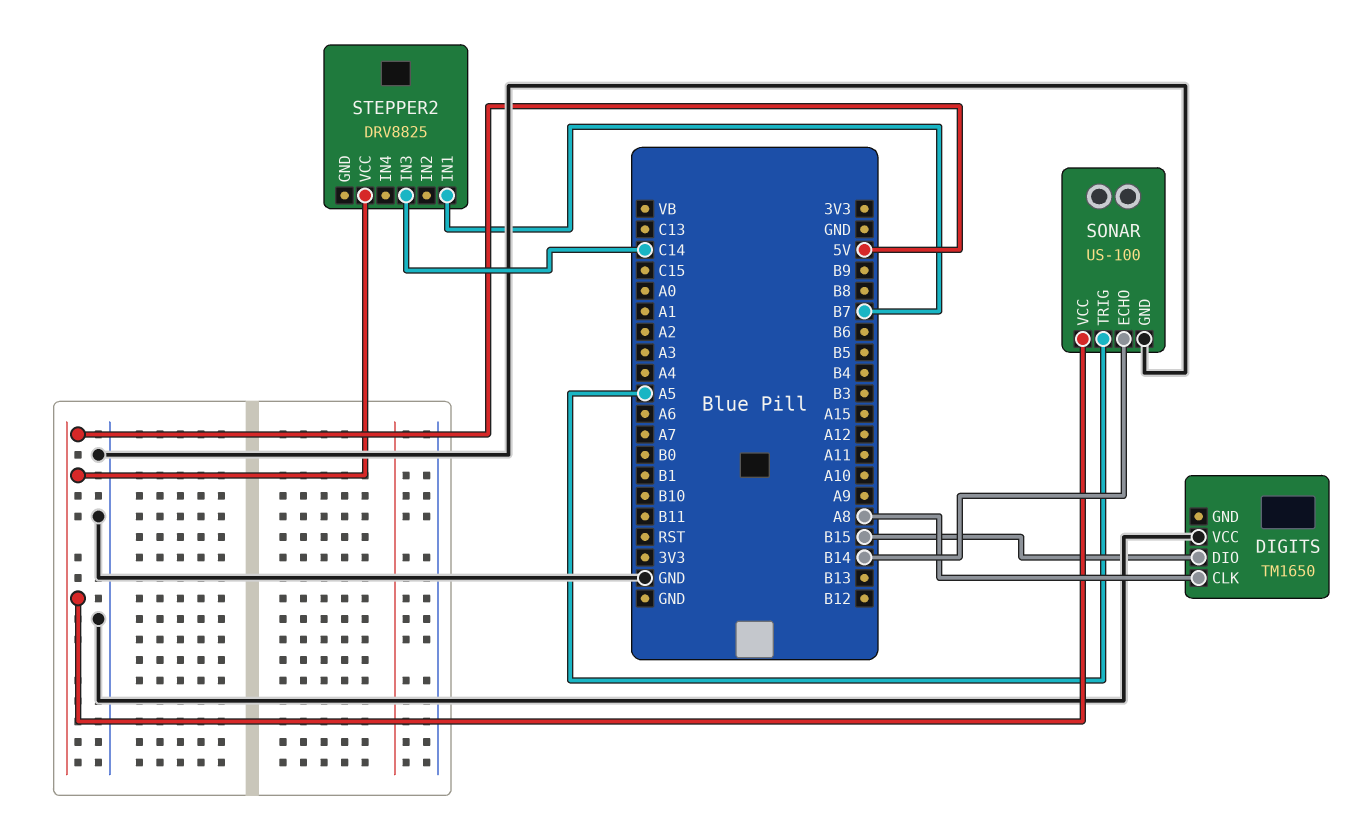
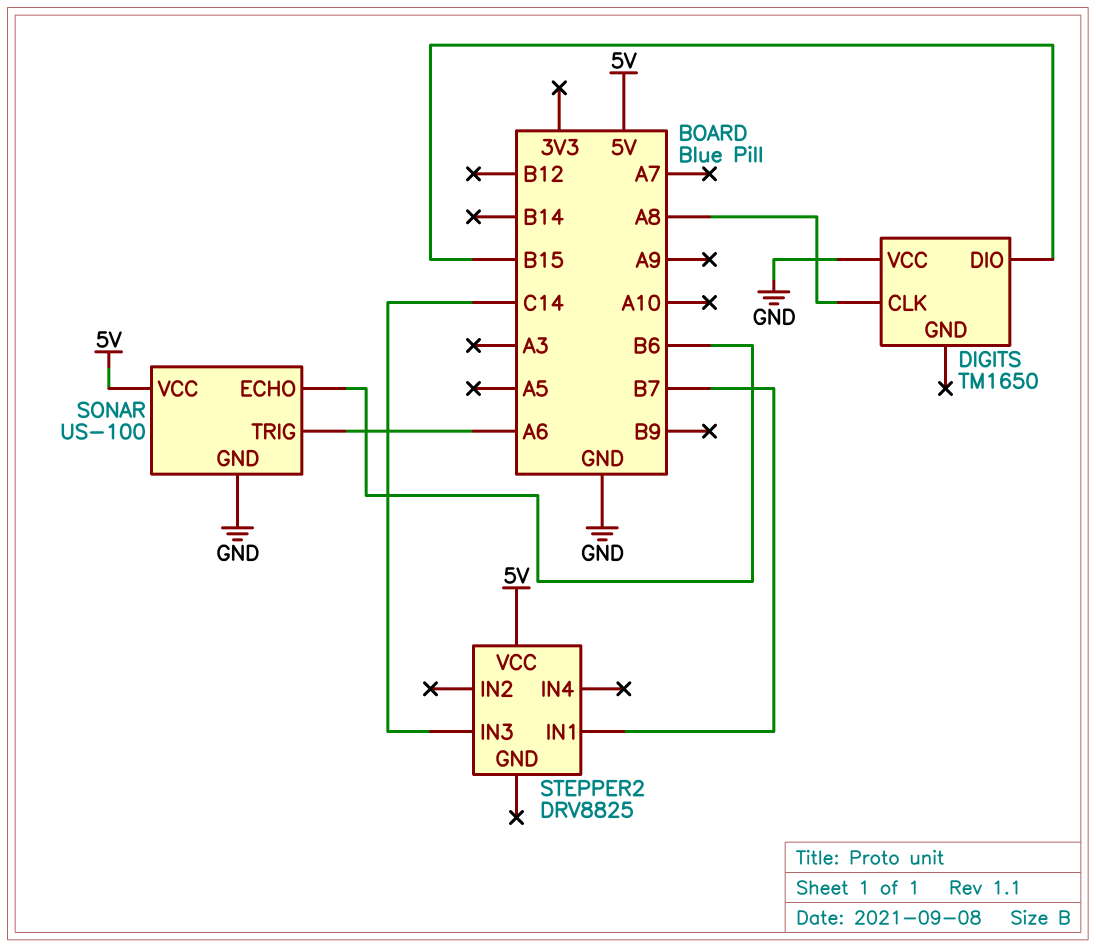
SONAR pin ECHO: B14 -> B6
SONAR pin TRIG: A5 -> A6

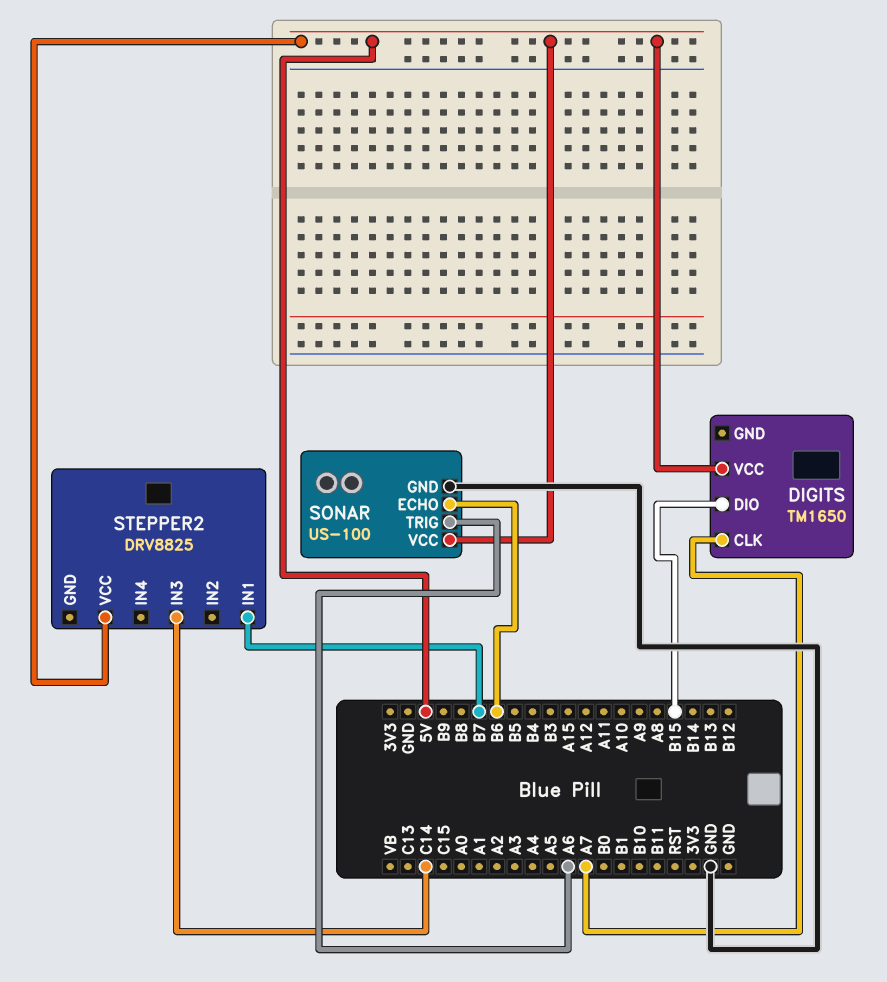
DIGITS pin CLK: A8 -> A7
DIGITS pin VCC: GND -> 5V

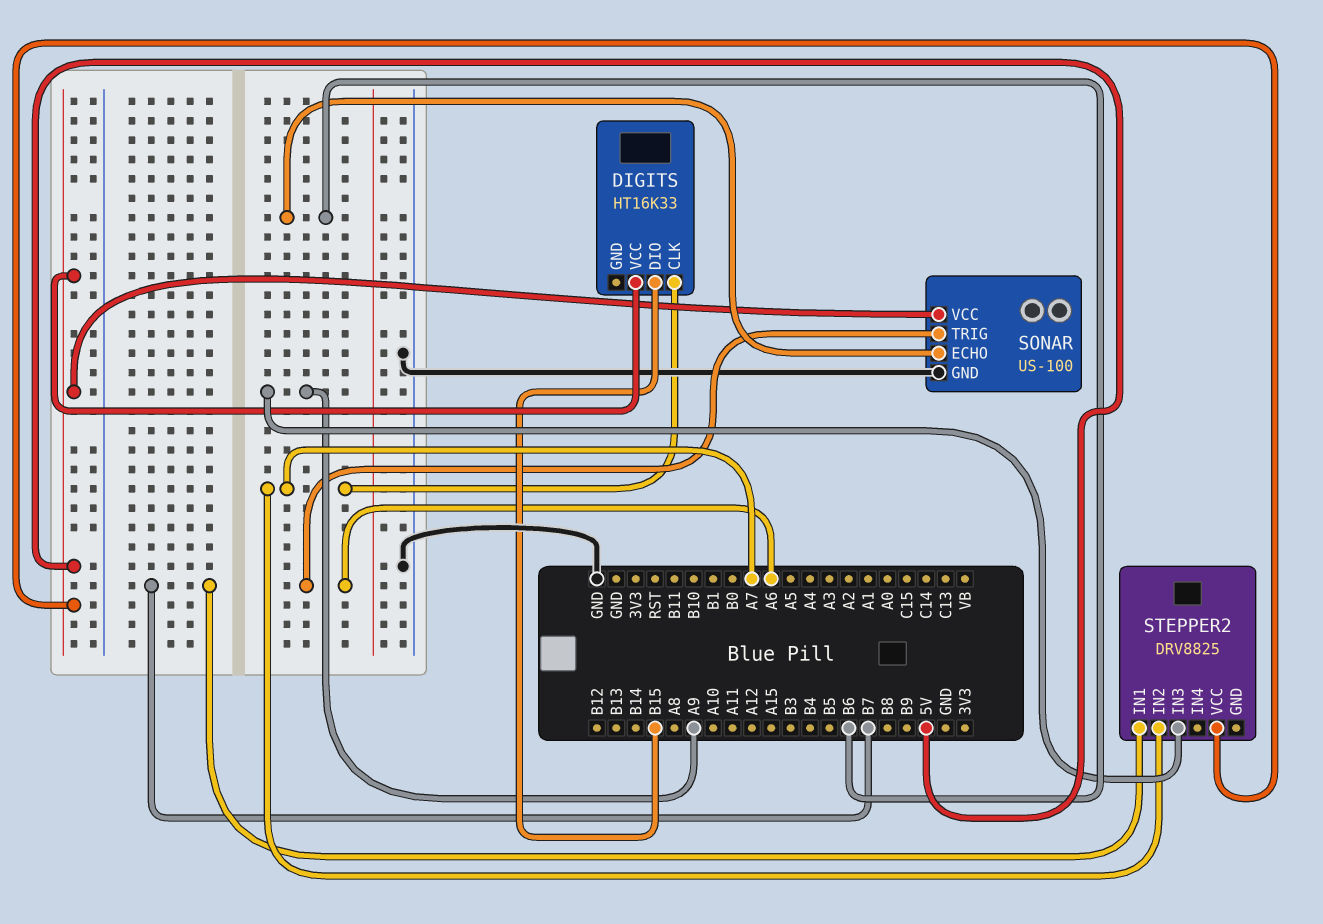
DIGITS: TM1650 -> HT16K33
STEPPER2 pin IN2: none -> A7
STEPPER2 pin IN3: C14 -> A9

